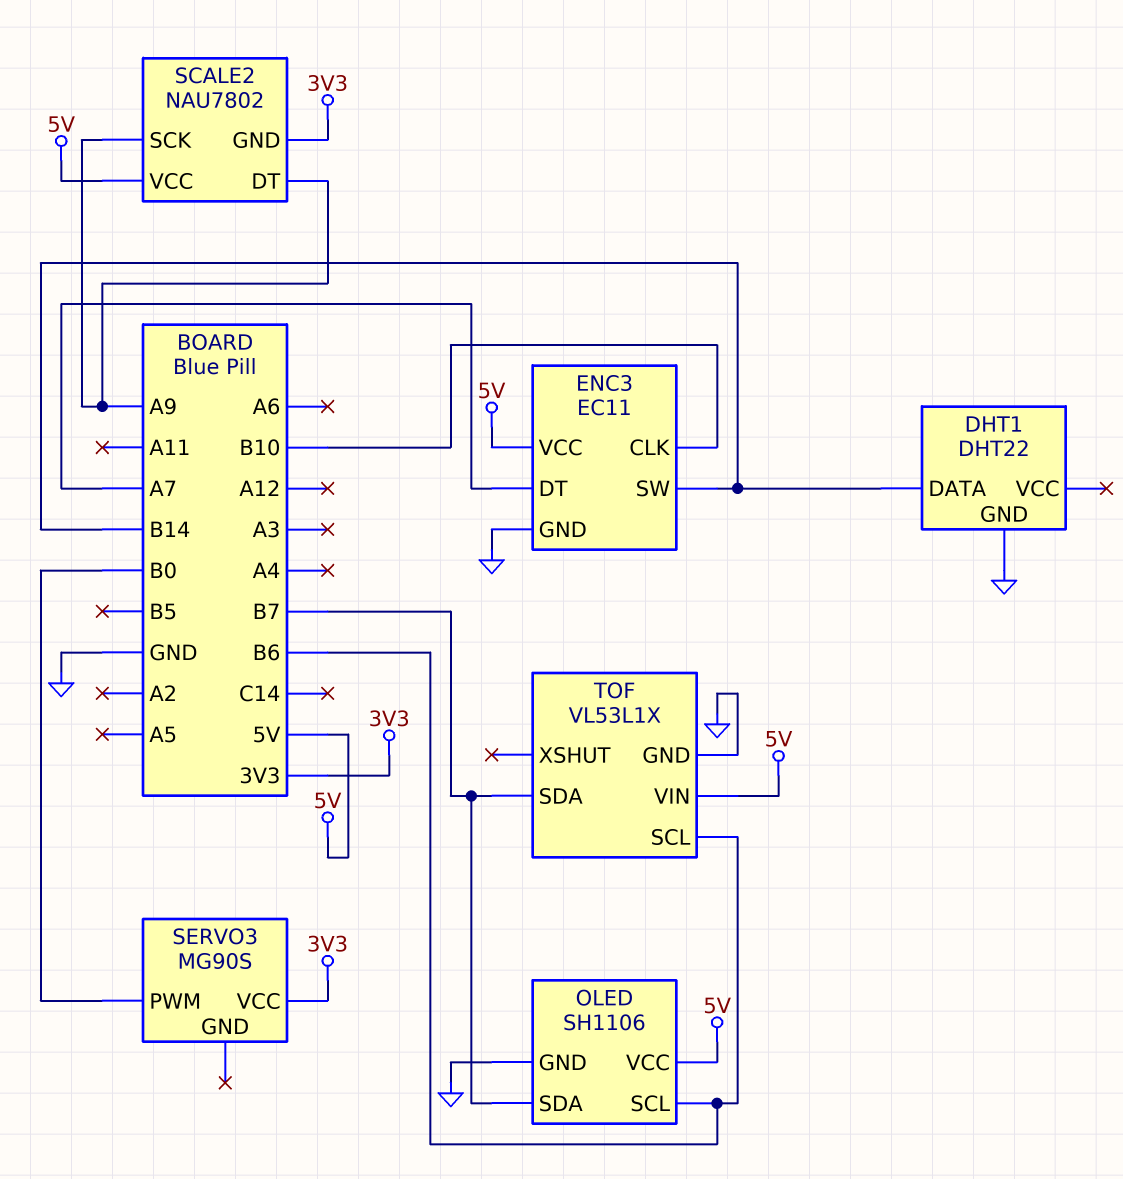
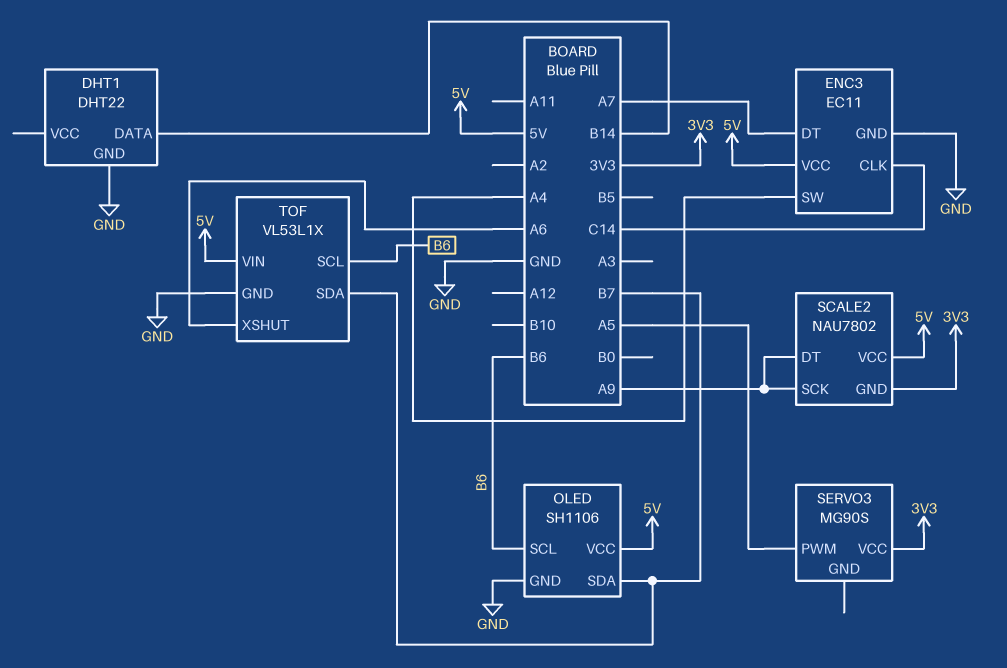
ENC3 pin CLK: B10 -> C14
ENC3 pin SW: B14 -> A4
SERVO3 pin PWM: B0 -> A5
TOF pin XSHUT: none -> A6

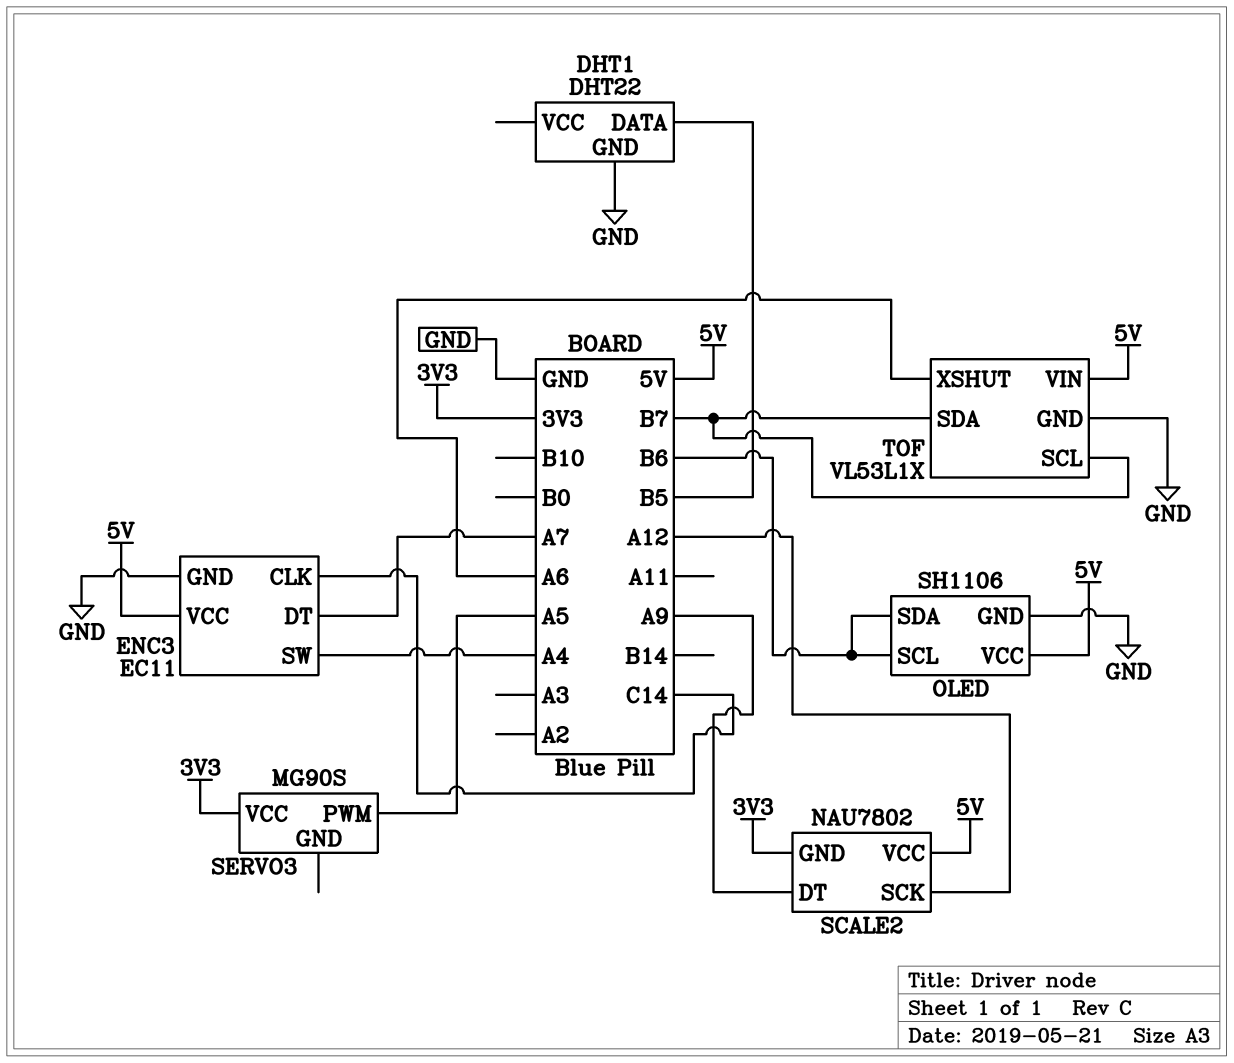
DHT1 pin DATA: B14 -> B5
OLED pin SDA: B7 -> B6
SCALE2 pin SCK: A9 -> A12
TOF pin SCL: B6 -> B7

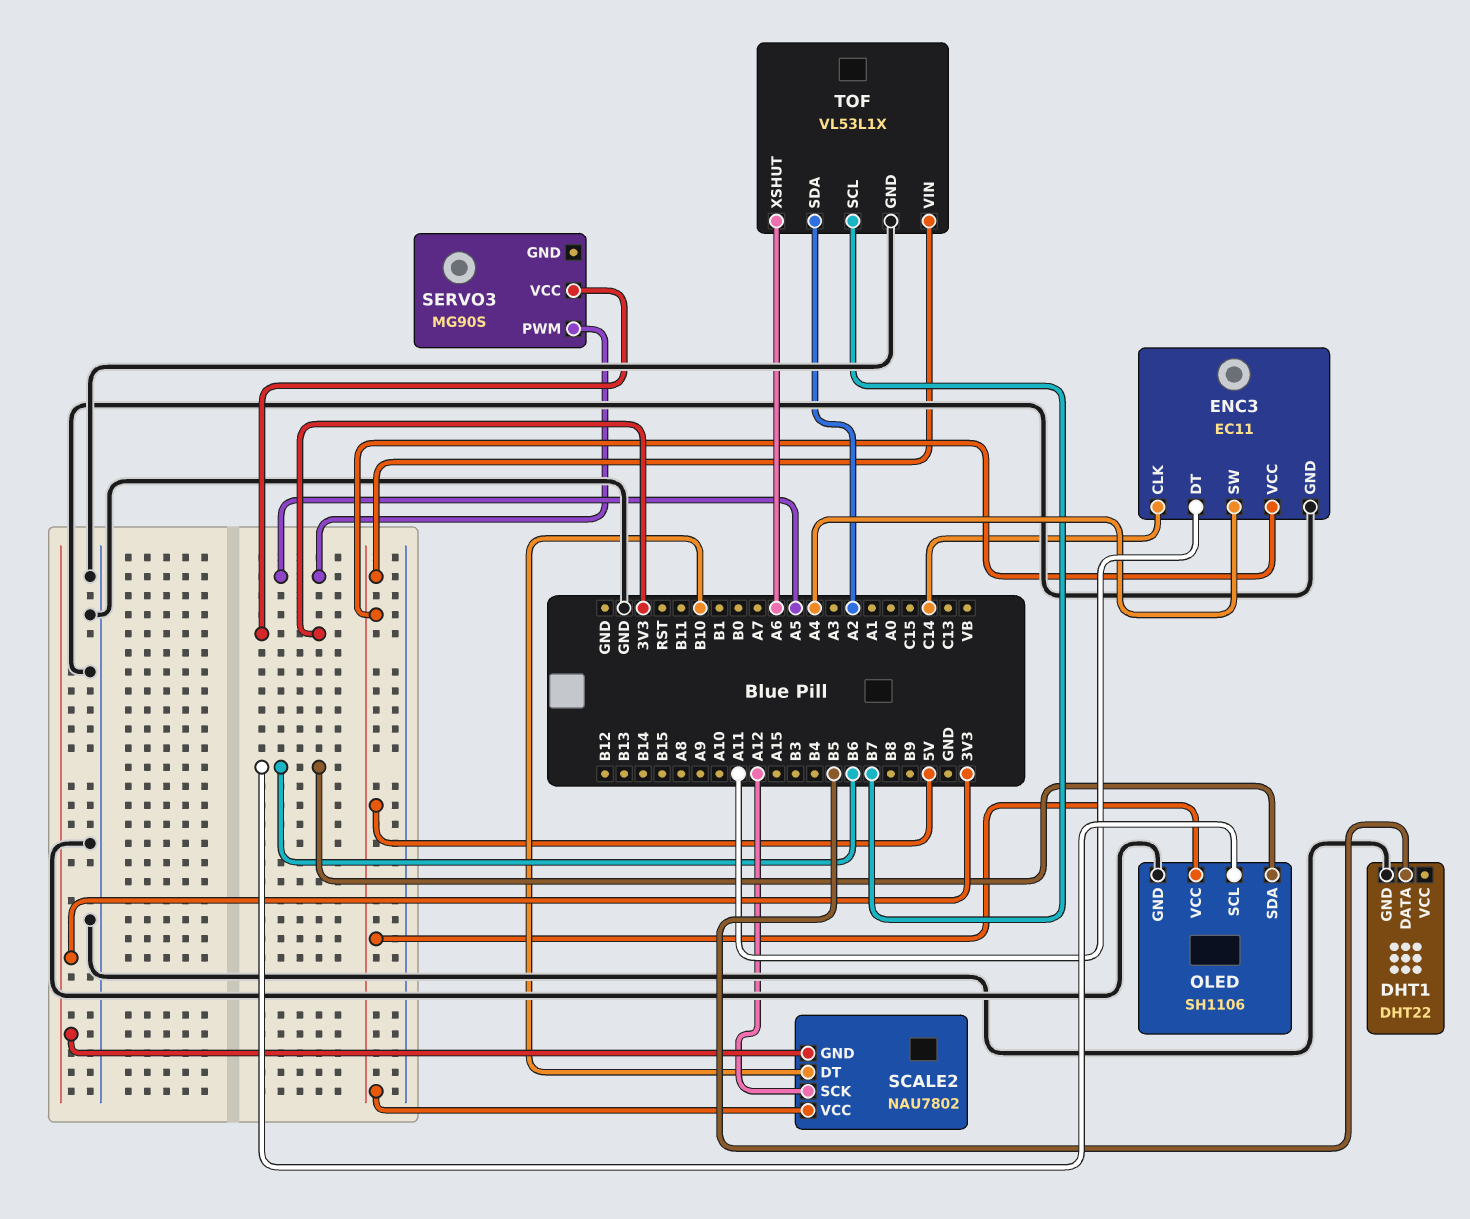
ENC3 pin DT: A7 -> A11
SCALE2 pin DT: A9 -> B10
TOF pin SDA: B7 -> A2

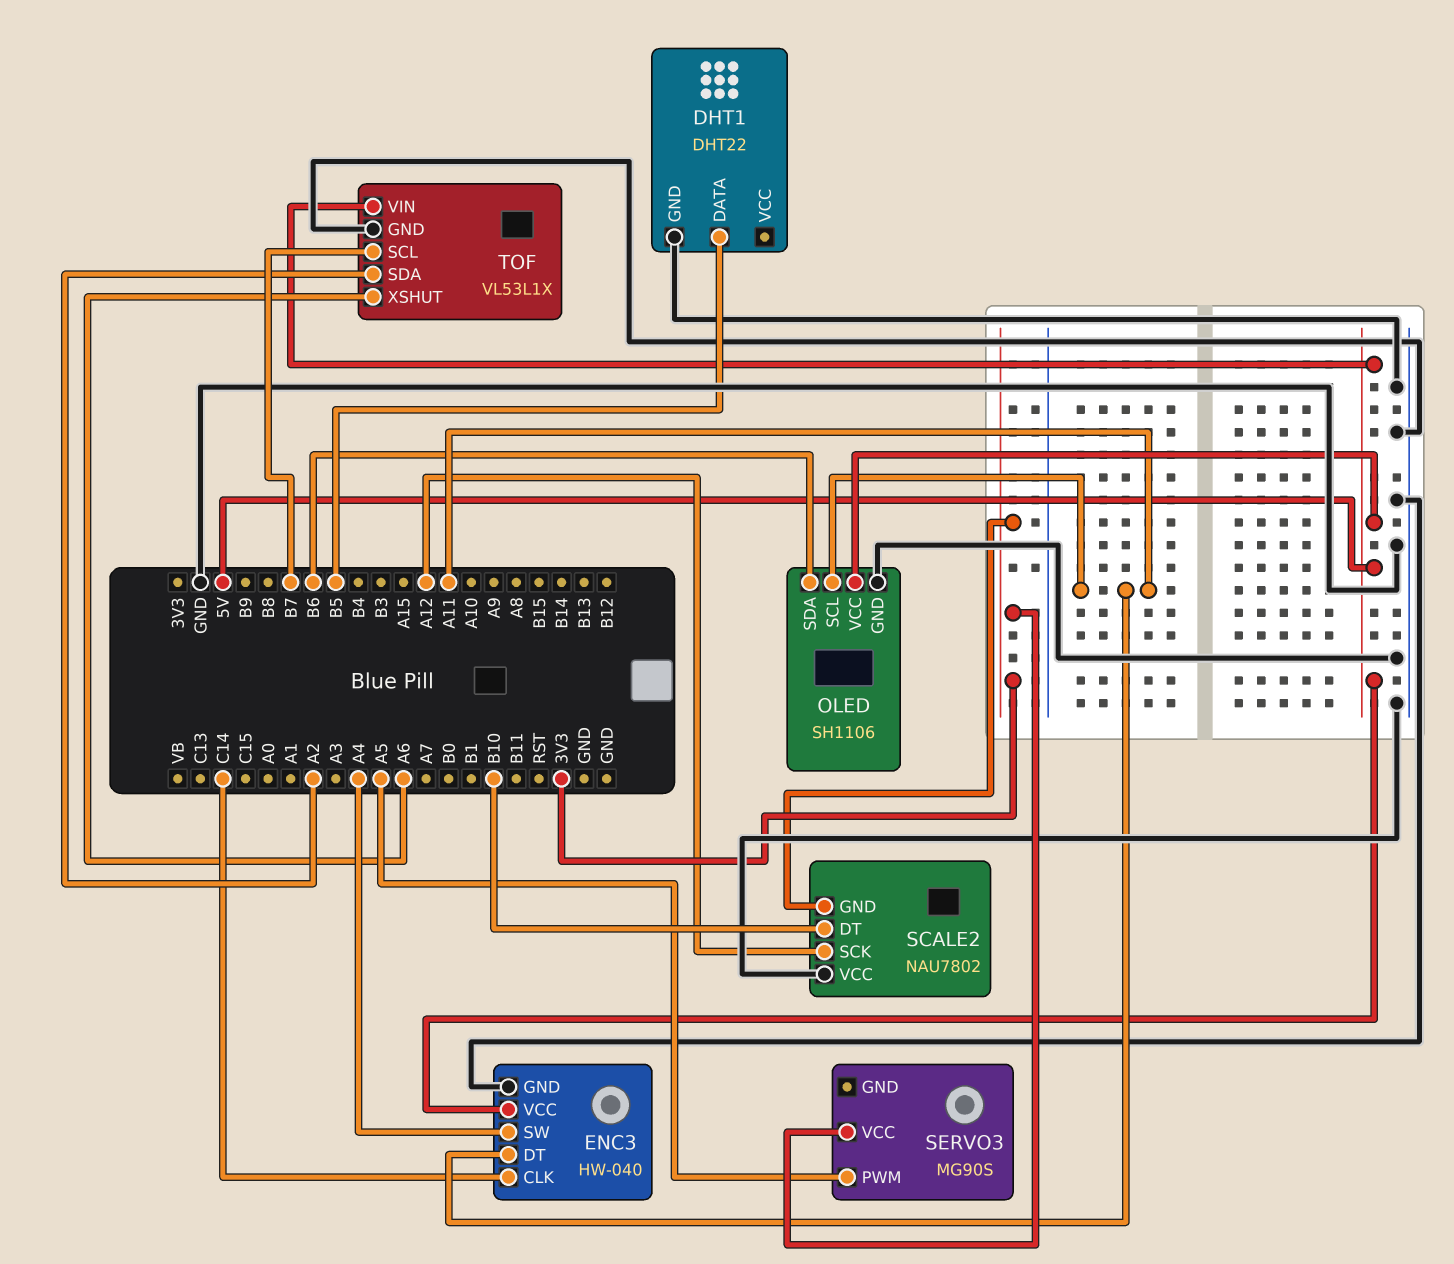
ENC3: EC11 -> HW-040
OLED pin SCL: B6 -> A11
SCALE2 pin VCC: 5V -> GND

